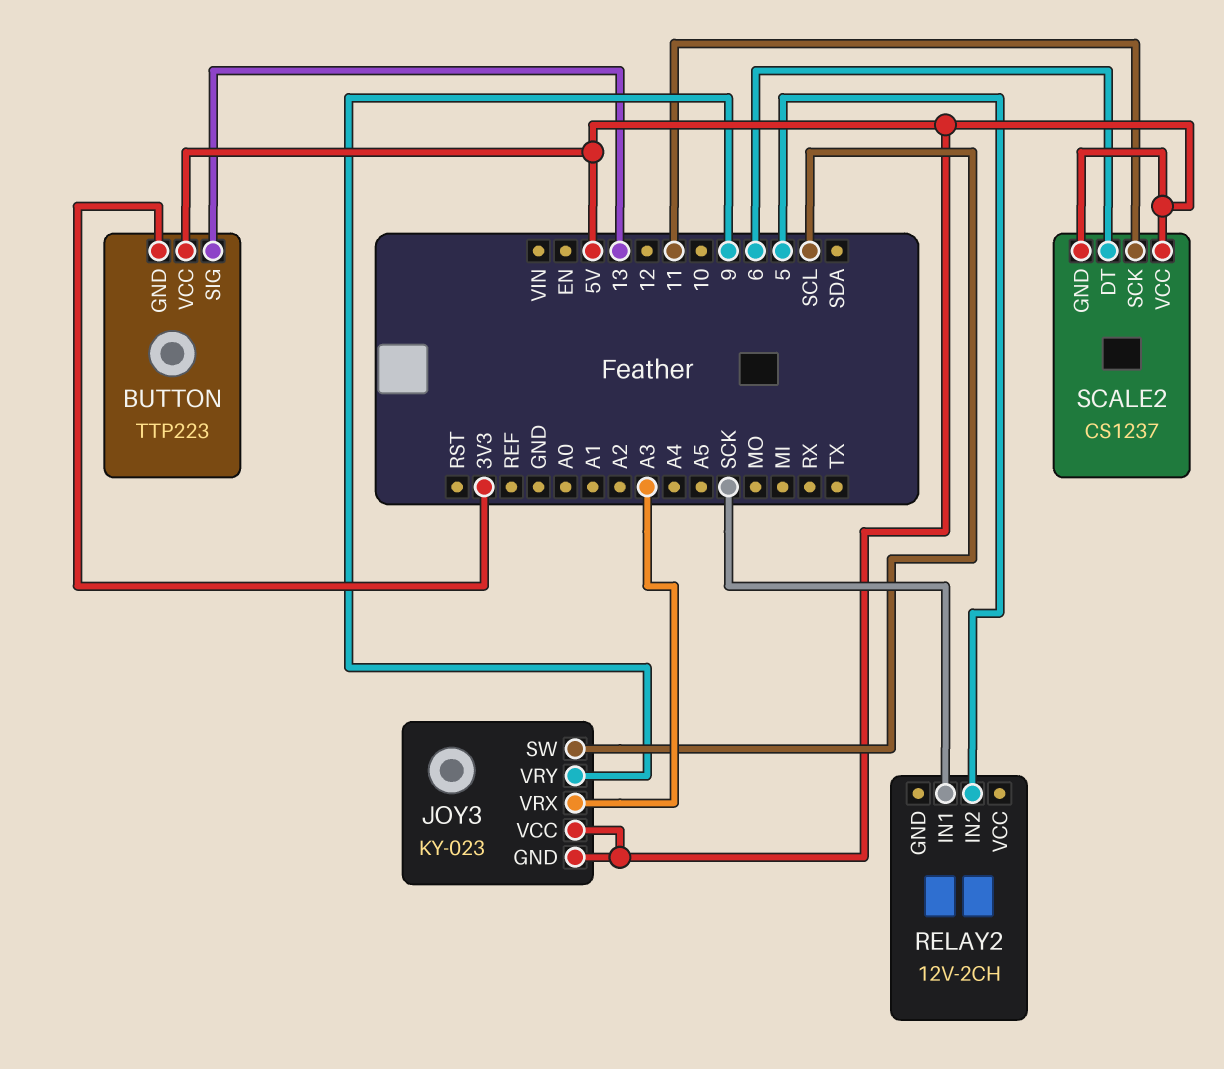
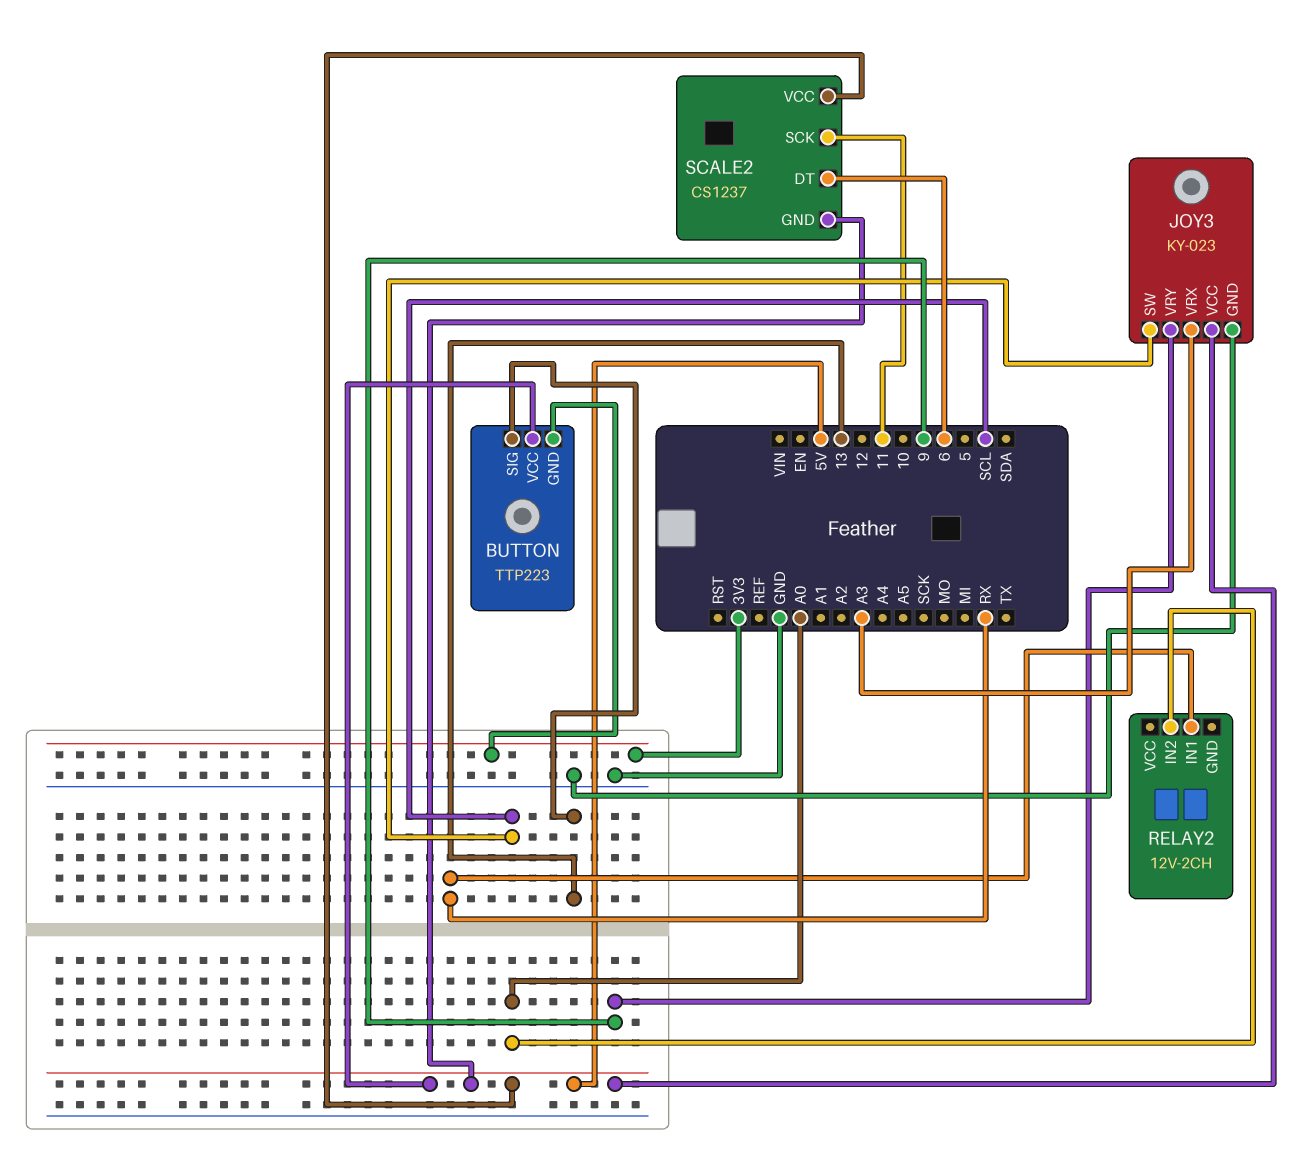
JOY3 pin GND: 5V -> GND
RELAY2 pin IN1: SCK -> RX
RELAY2 pin IN2: 5 -> A0

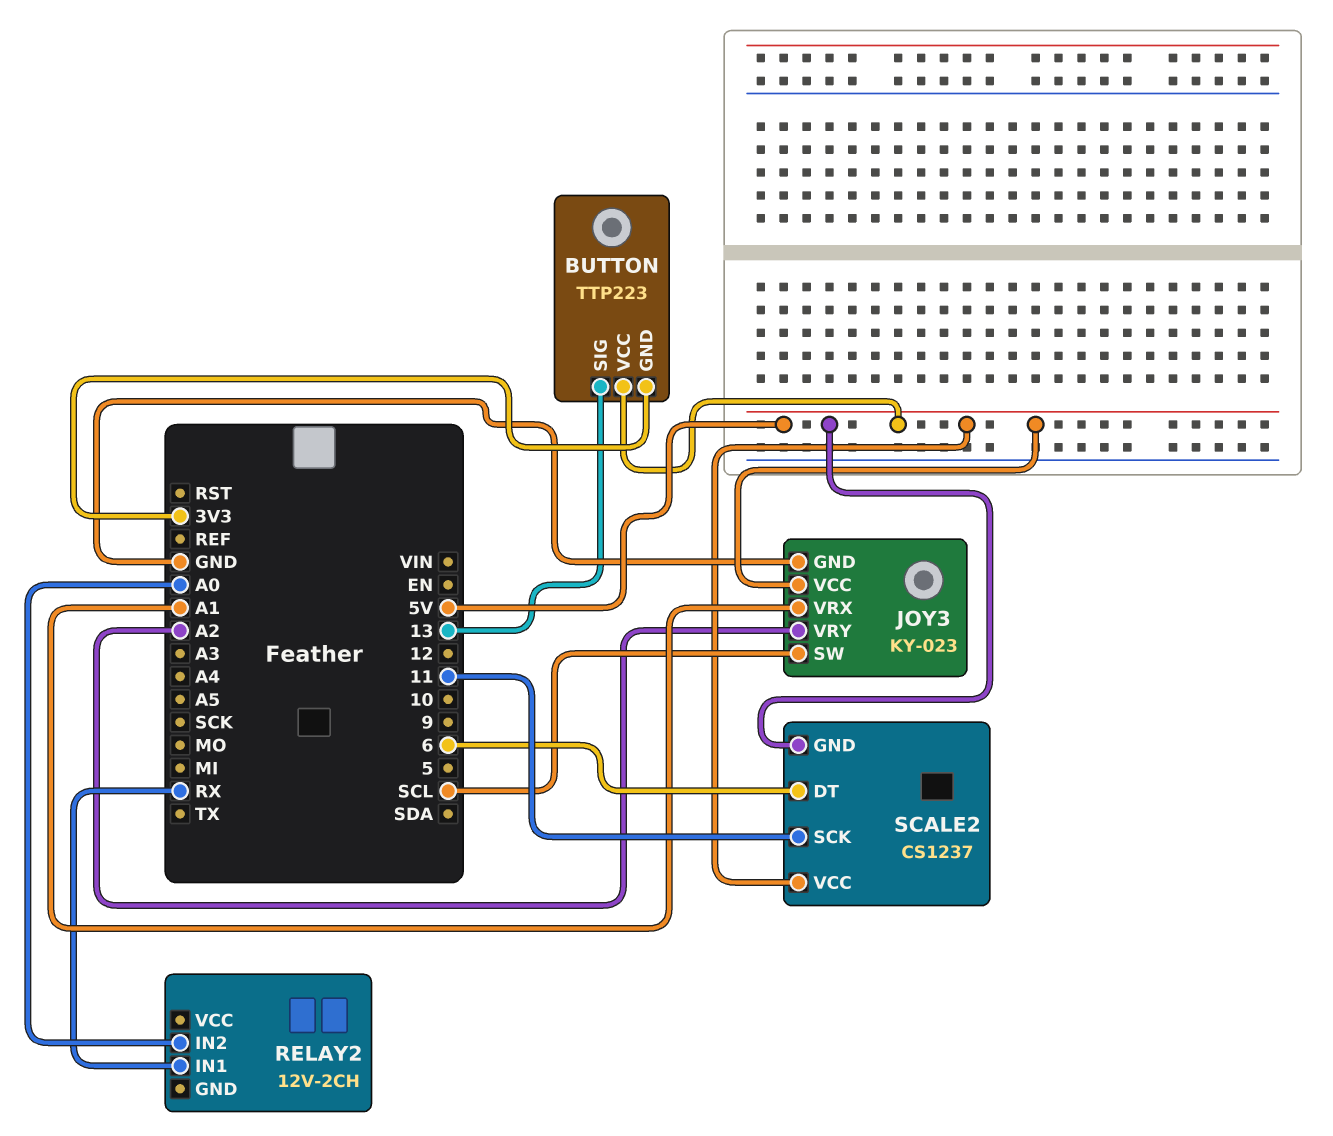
JOY3 pin VRX: A3 -> A1
JOY3 pin VRY: 9 -> A2

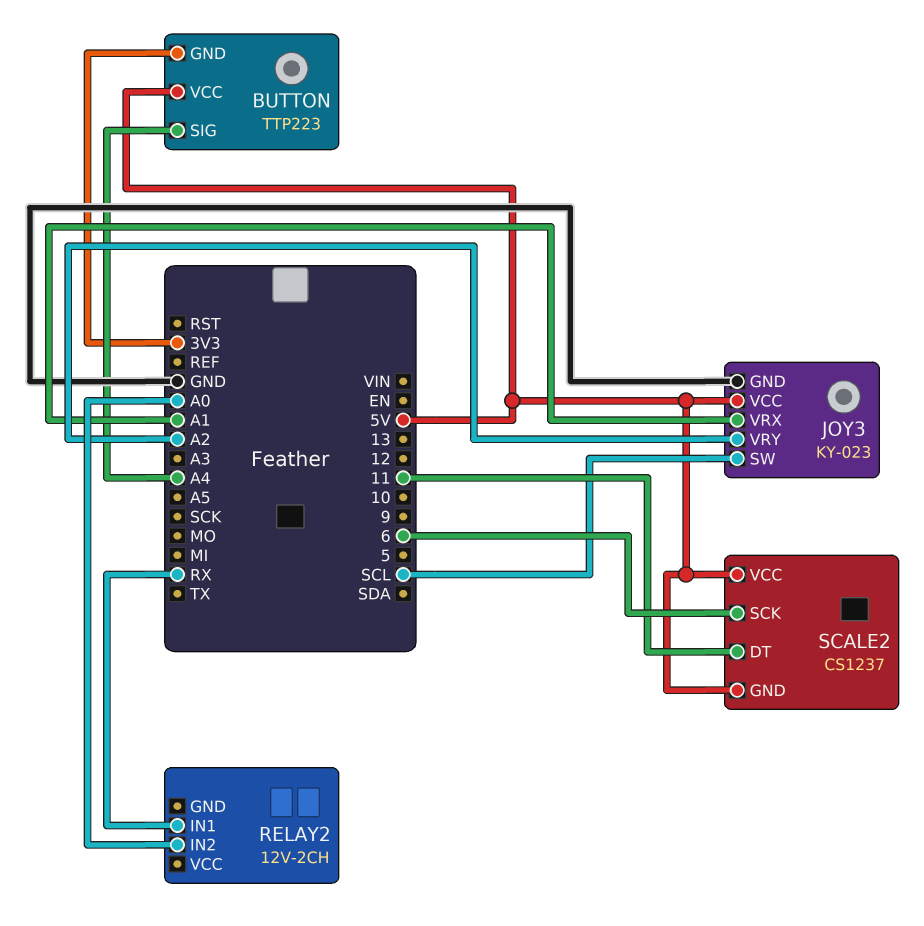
BUTTON pin SIG: 13 -> A4
SCALE2 pin DT: 6 -> 11
SCALE2 pin SCK: 11 -> 6

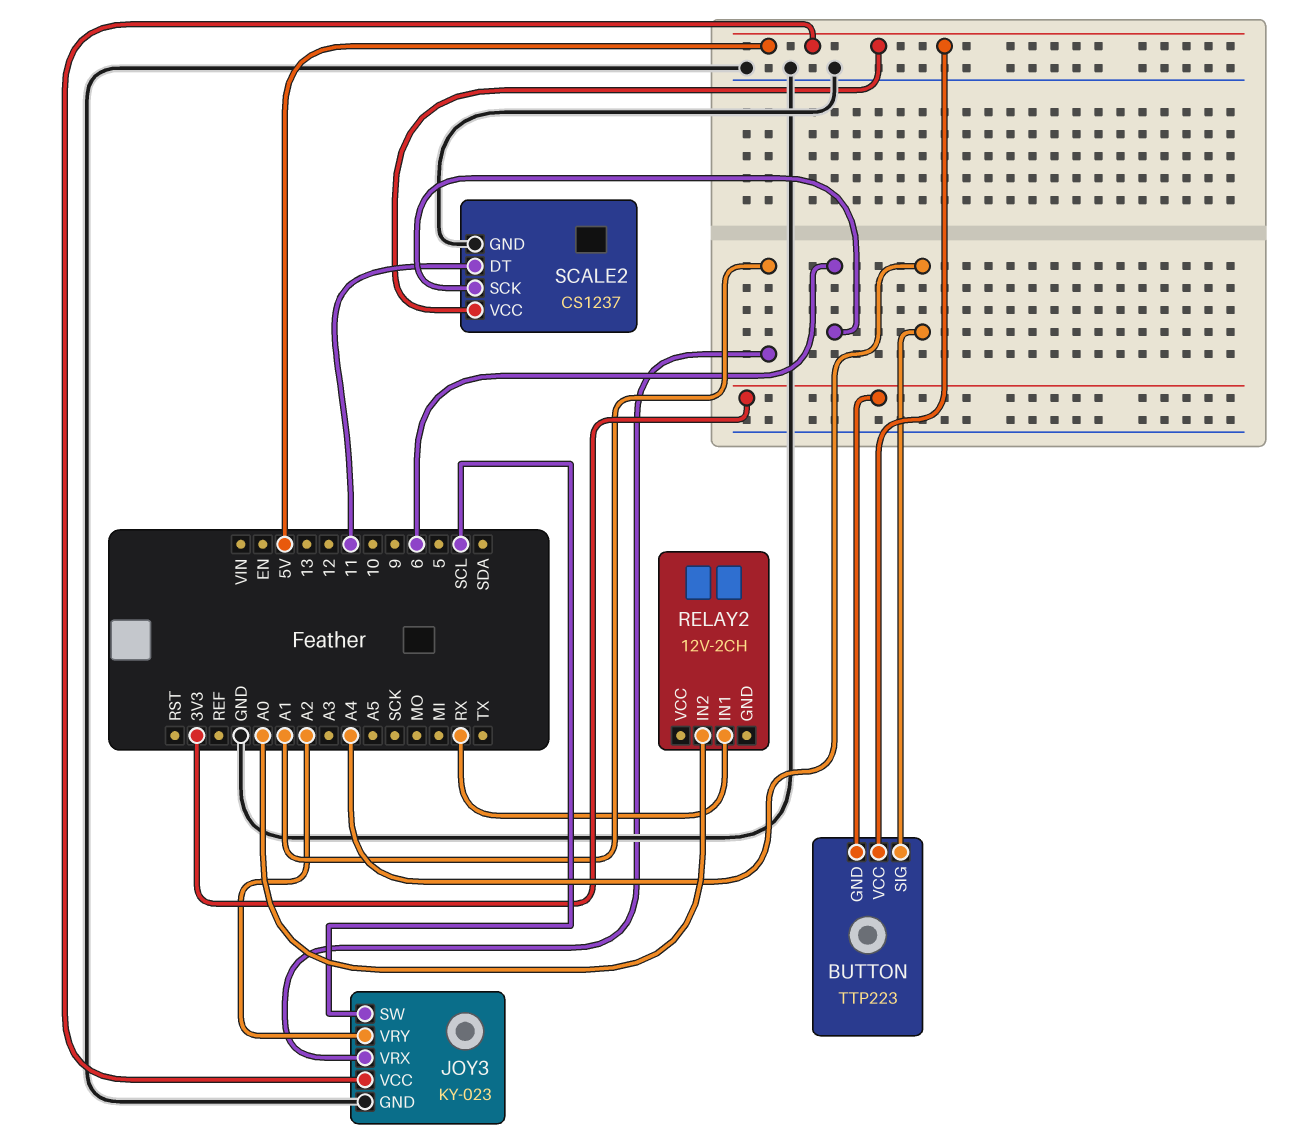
SCALE2 pin GND: 5V -> GND

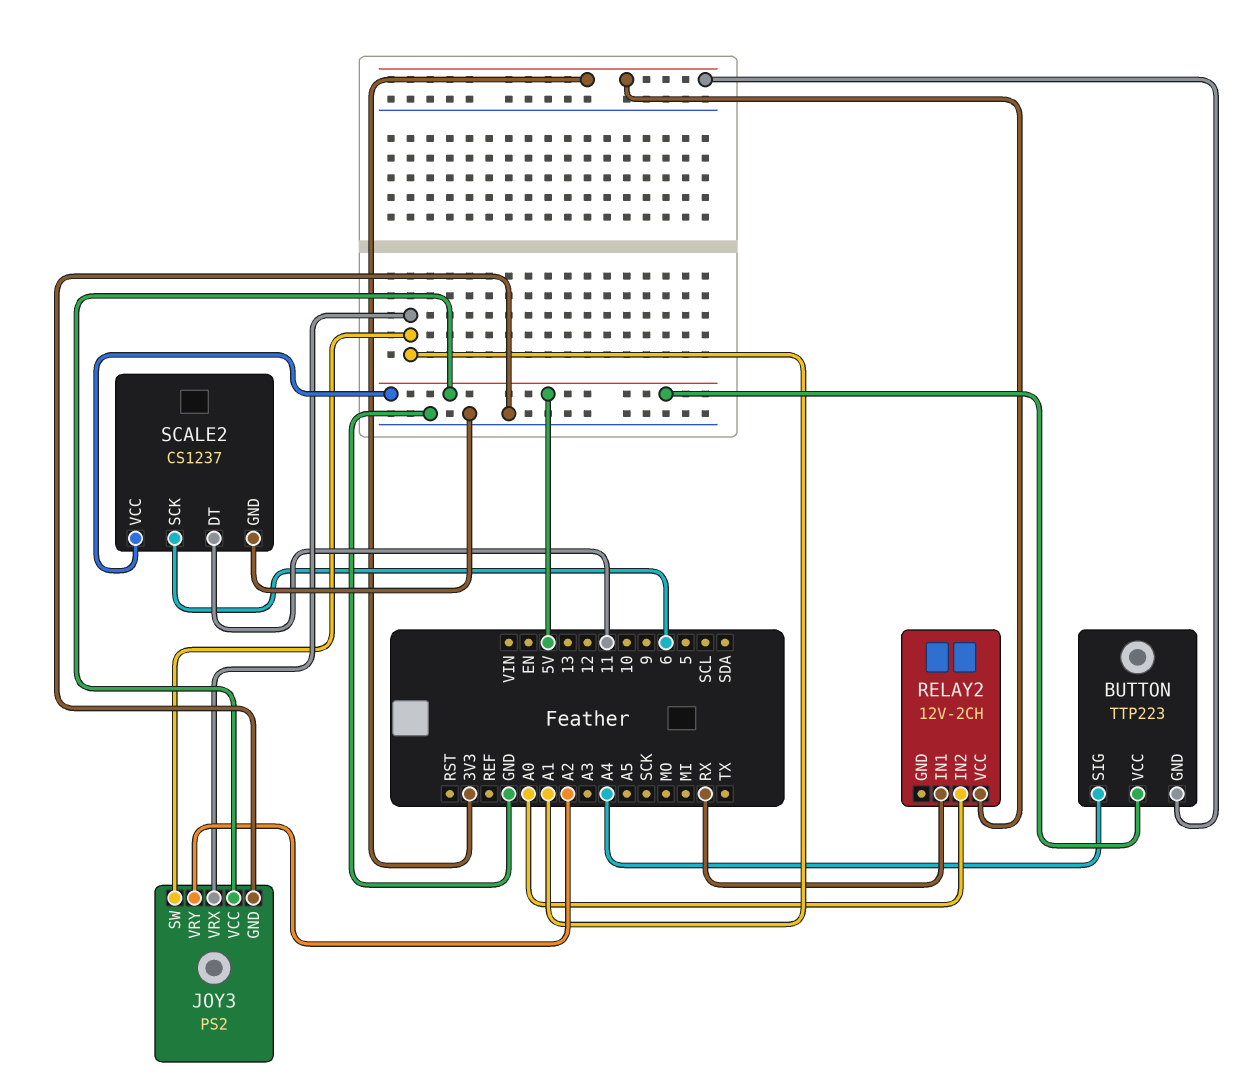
JOY3: KY-023 -> PS2
JOY3 pin SW: SCL -> A1
RELAY2 pin VCC: none -> 3V3

